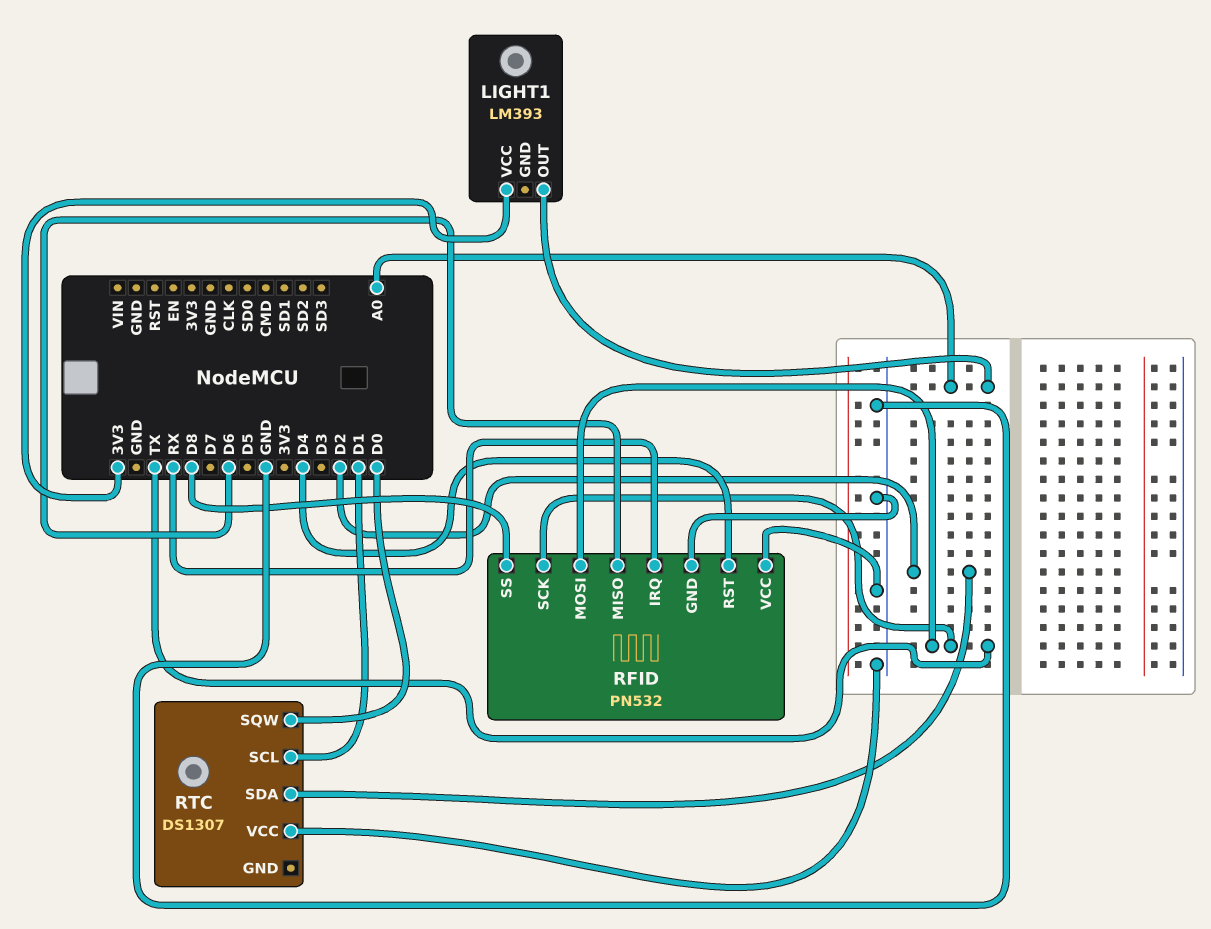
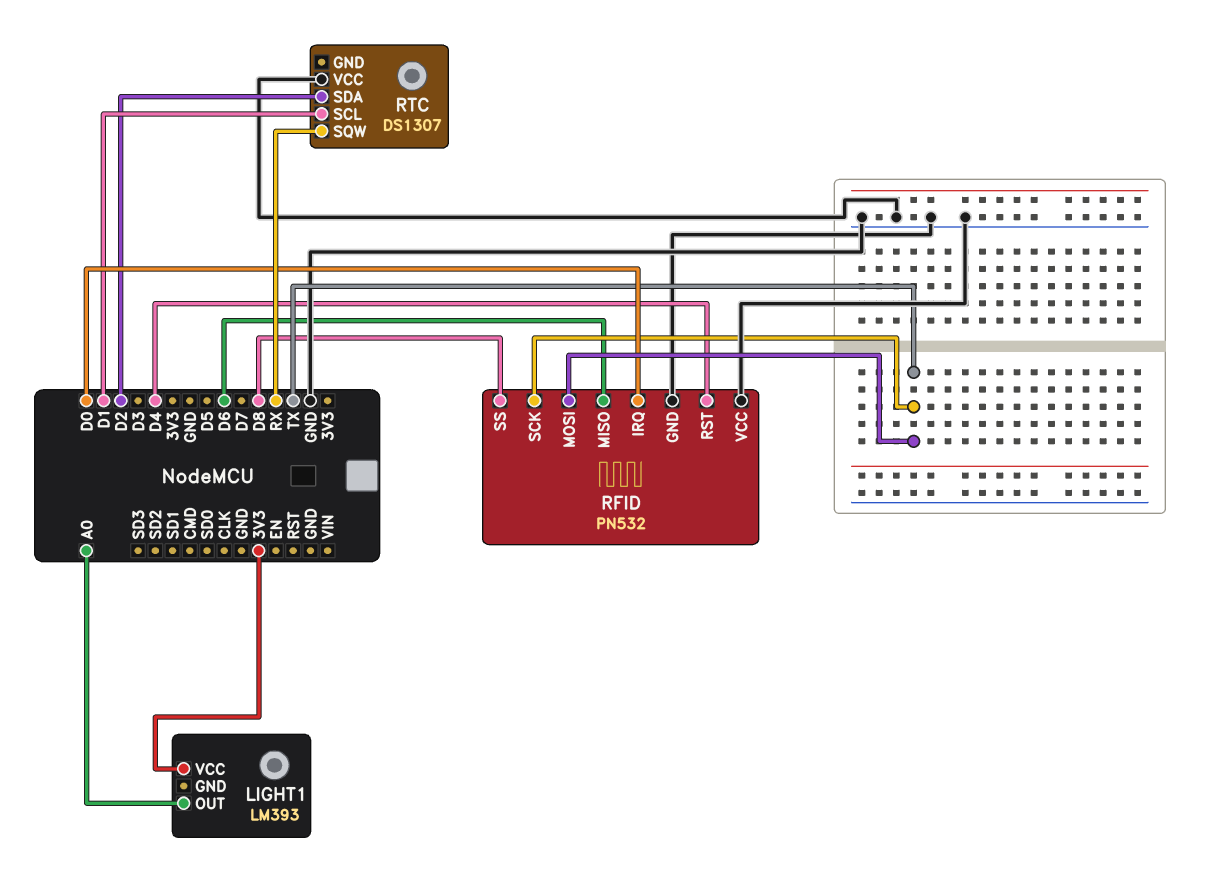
RFID pin IRQ: RX -> D0
RTC pin SQW: D0 -> RX

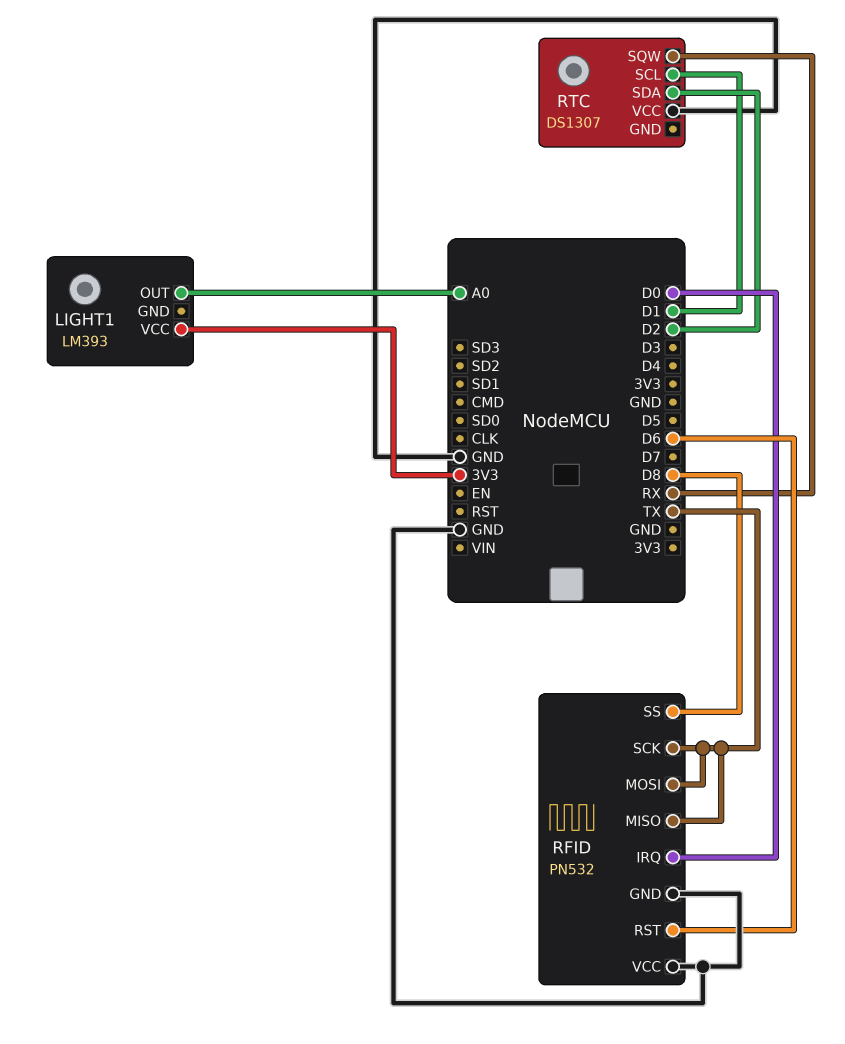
RFID pin MISO: D6 -> TX
RFID pin RST: D4 -> D6

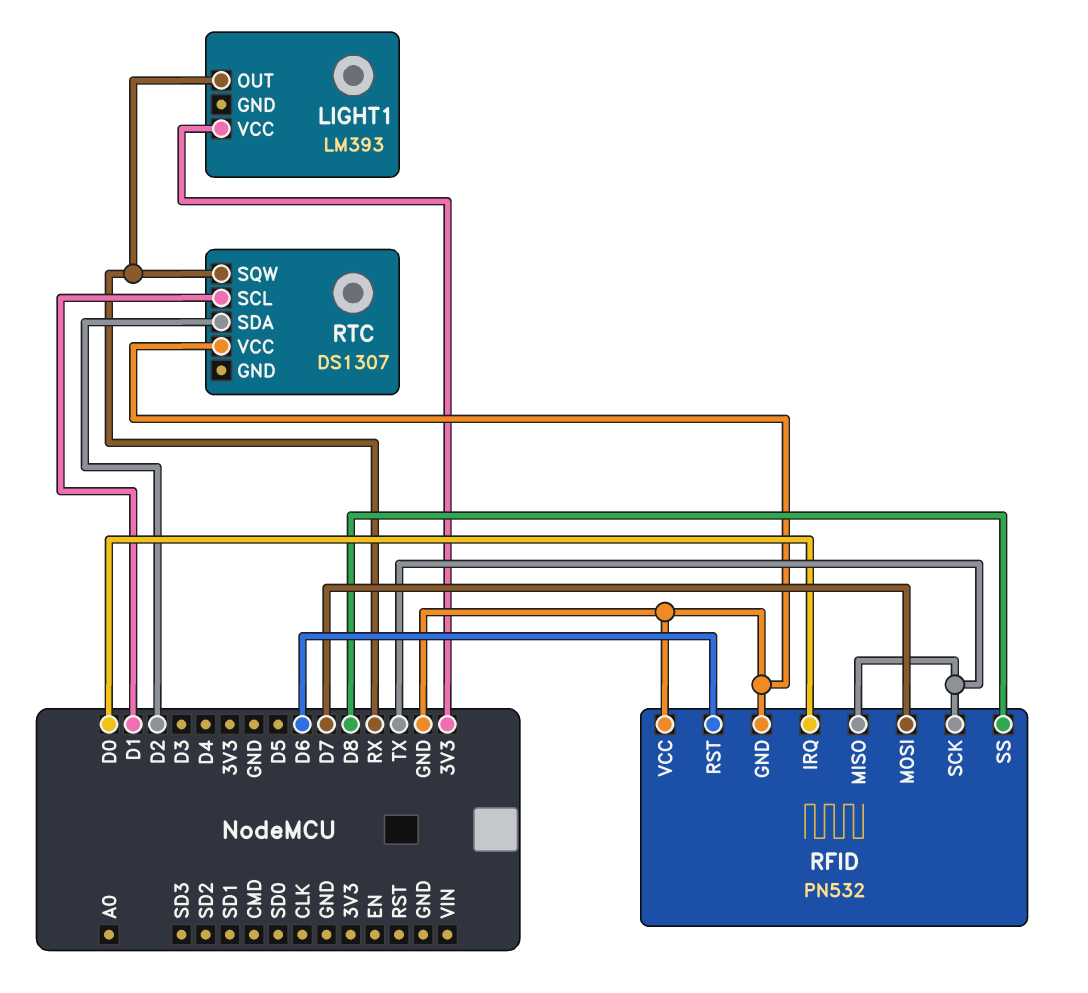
LIGHT1 pin OUT: A0 -> RX
RFID pin MOSI: TX -> D7

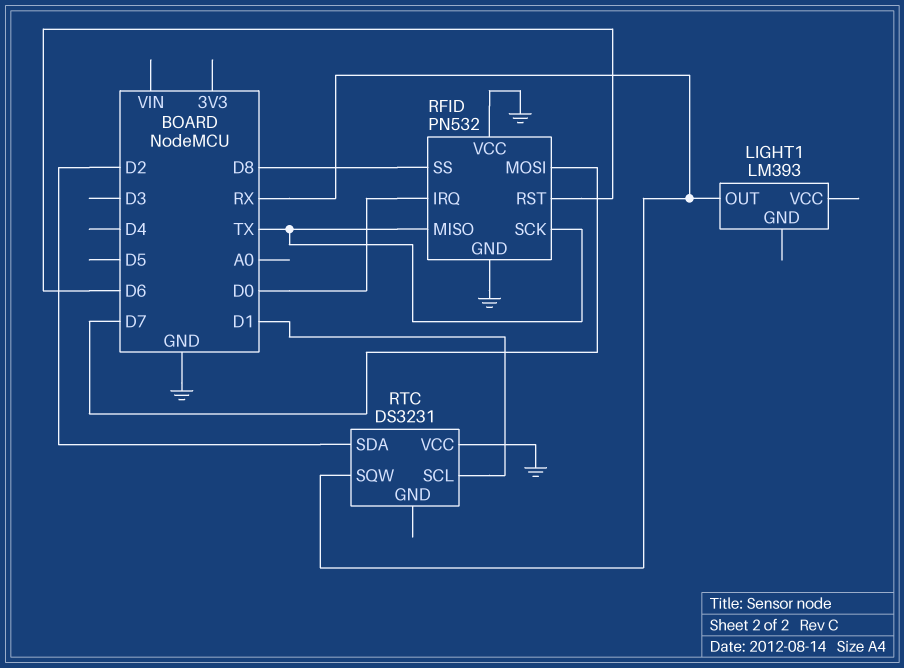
LIGHT1 pin VCC: 3V3 -> none
RTC: DS1307 -> DS3231

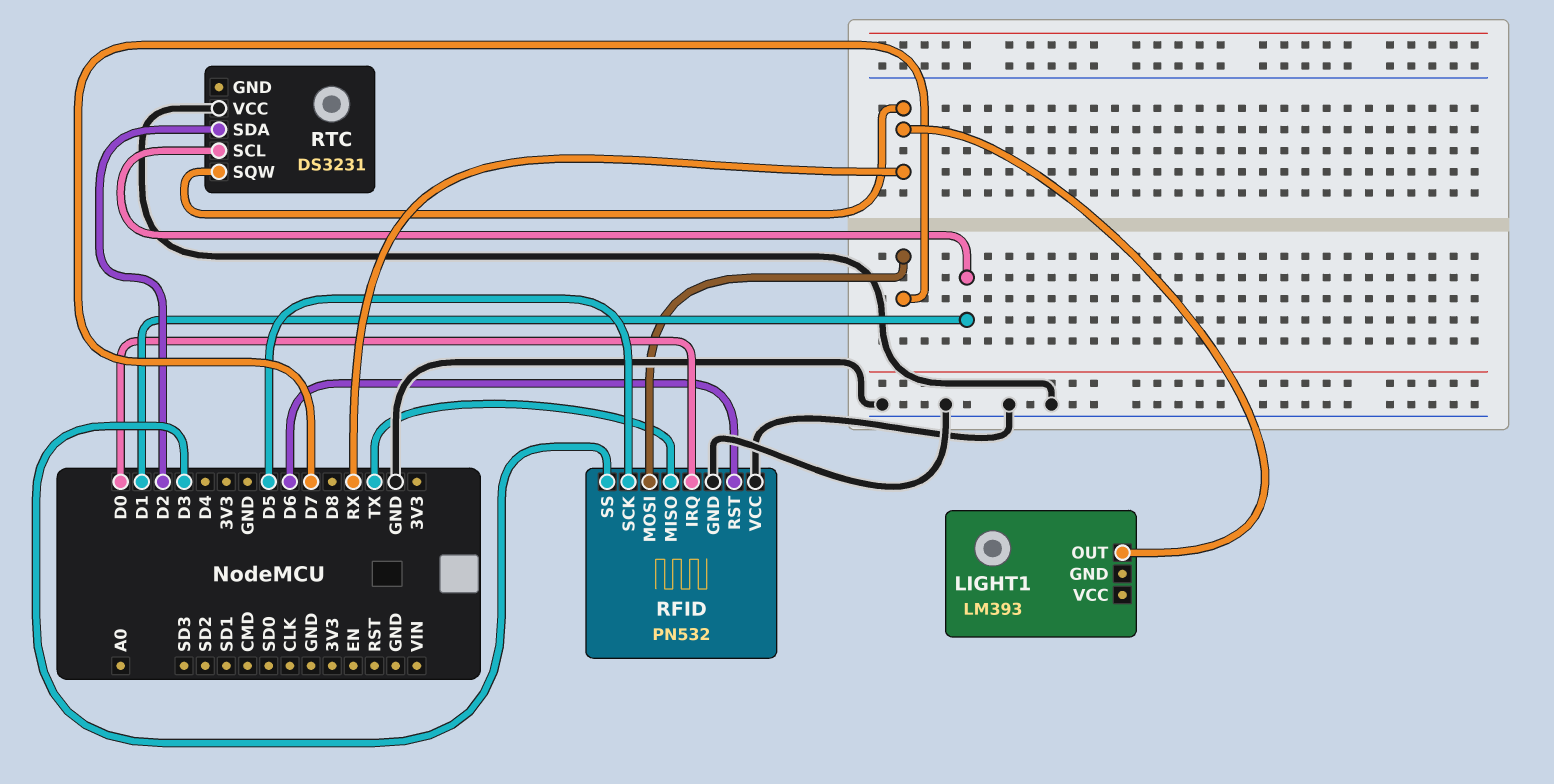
RFID pin SCK: TX -> D5
RFID pin SS: D8 -> D3

